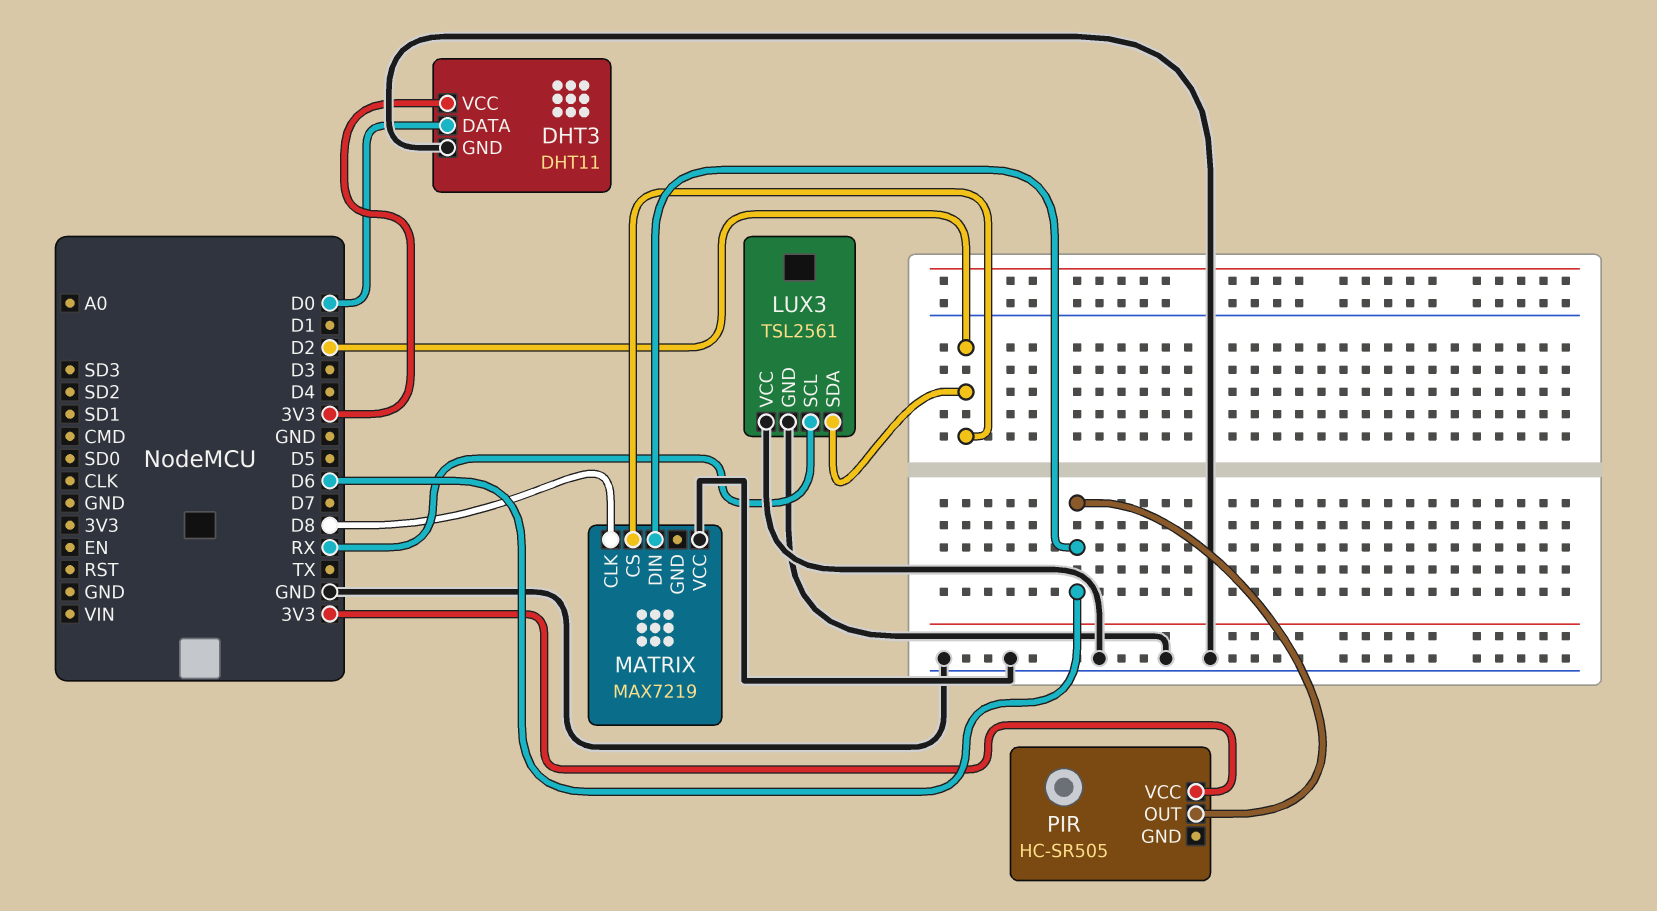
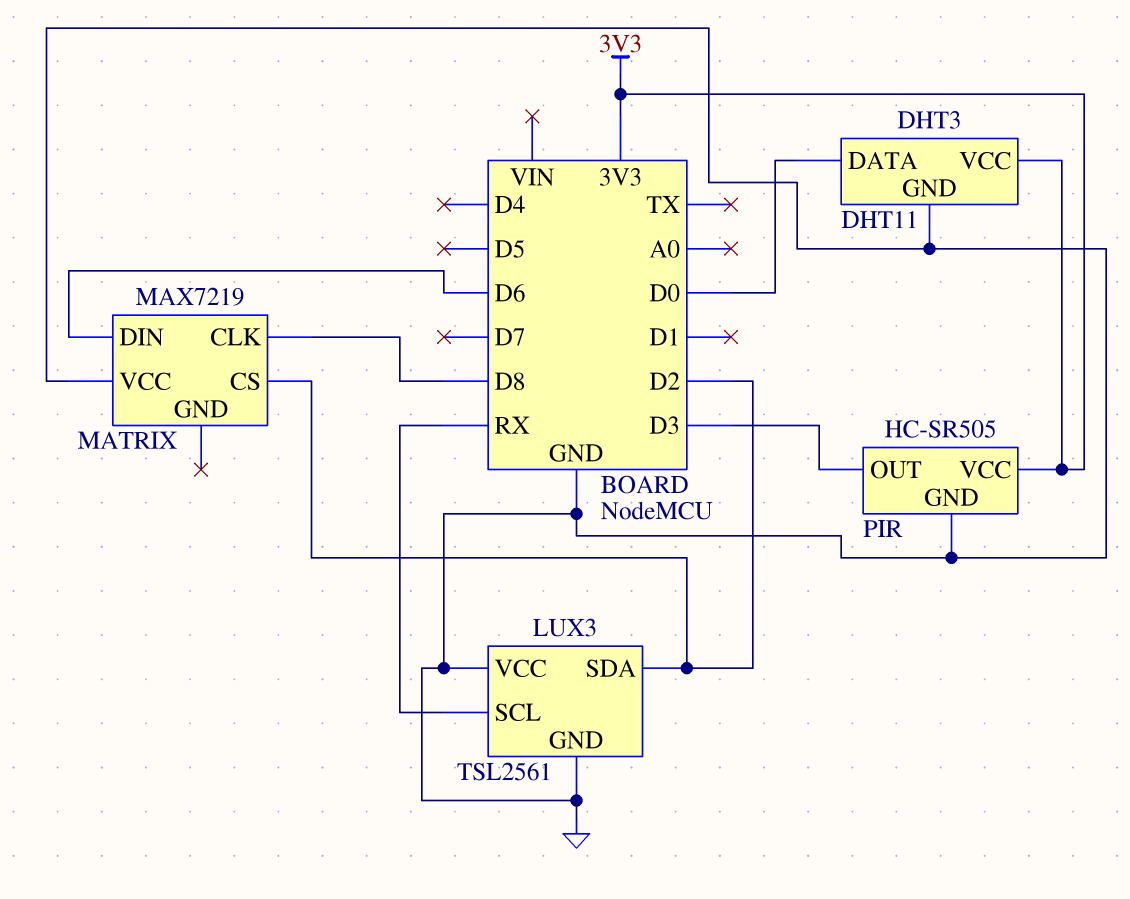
PIR pin GND: none -> GND
PIR pin OUT: D6 -> D3

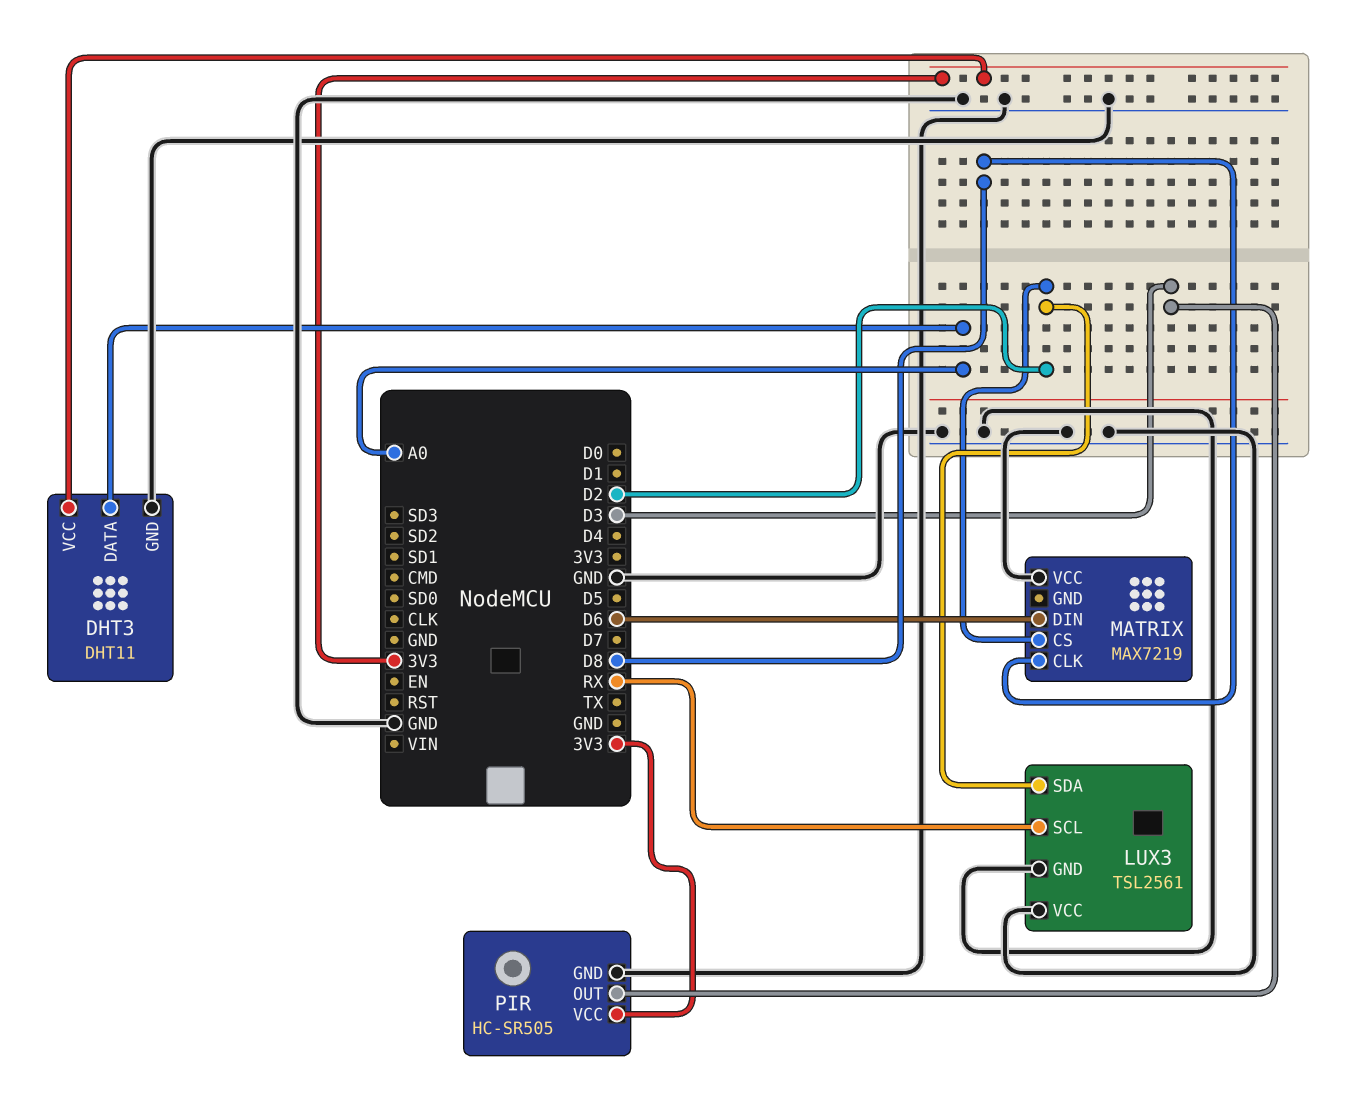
DHT3 pin DATA: D0 -> A0

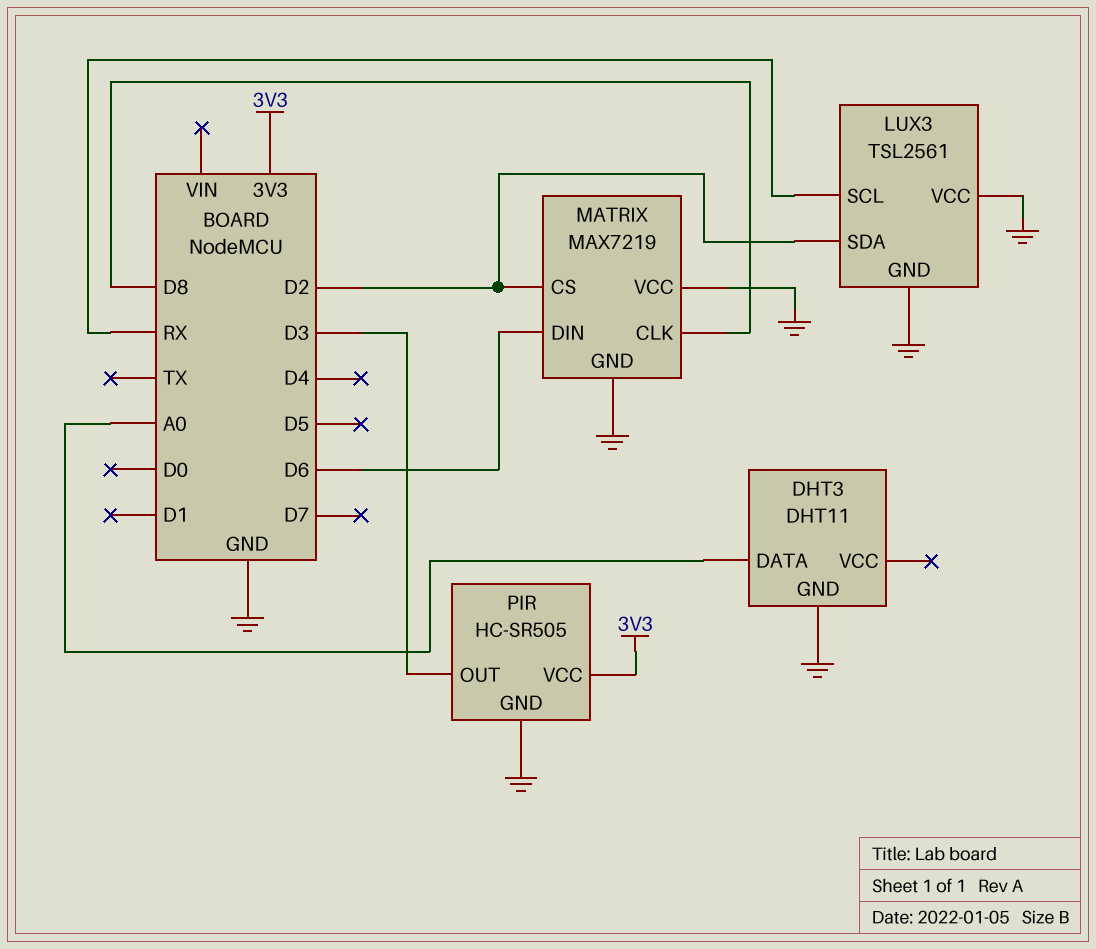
DHT3 pin VCC: 3V3 -> none
MATRIX pin GND: none -> GND

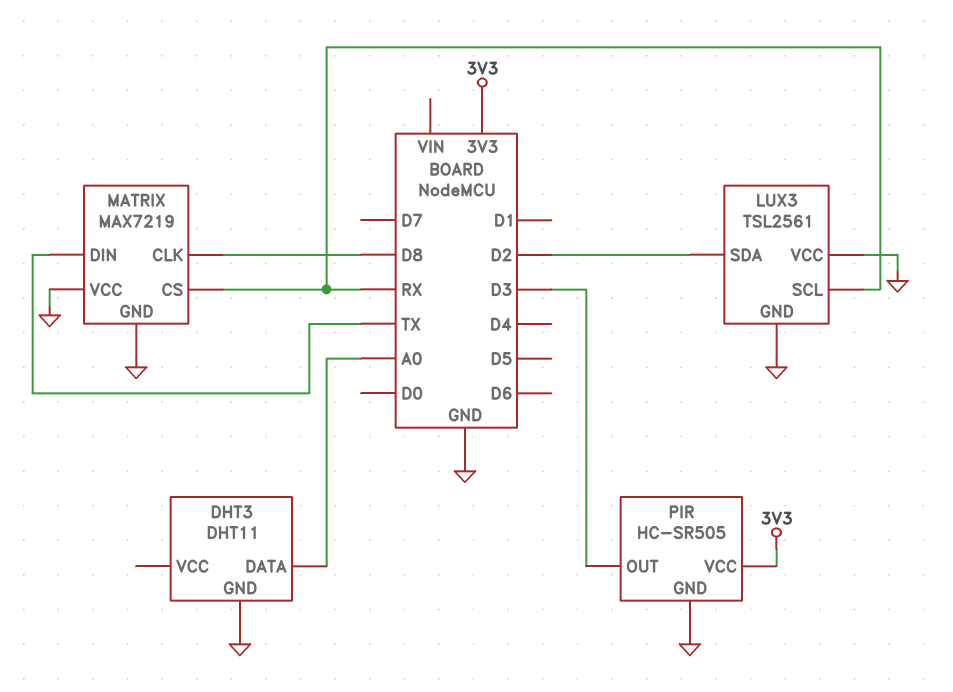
MATRIX pin CS: D2 -> RX
MATRIX pin DIN: D6 -> TX

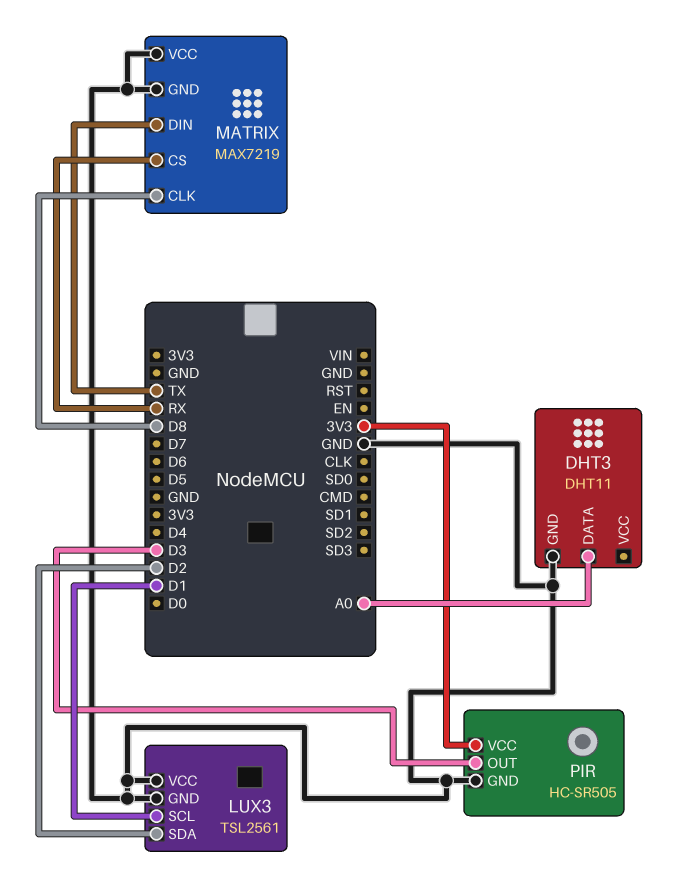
LUX3 pin SCL: RX -> D1

